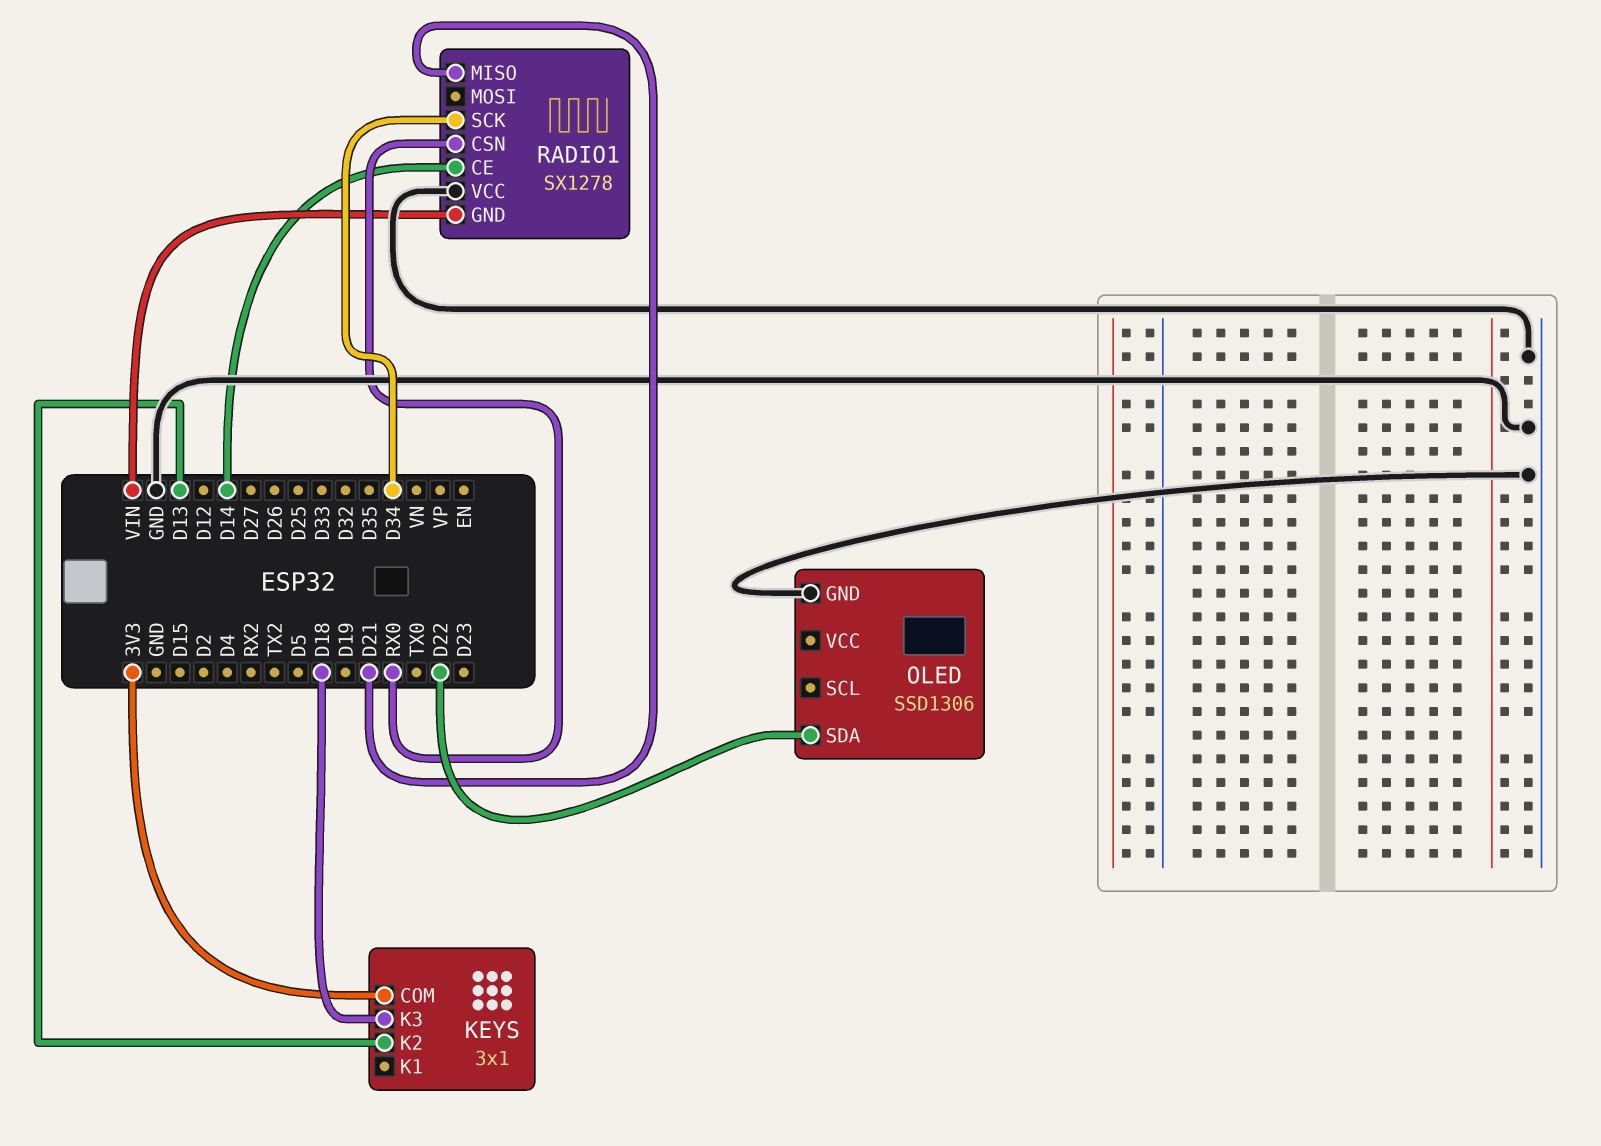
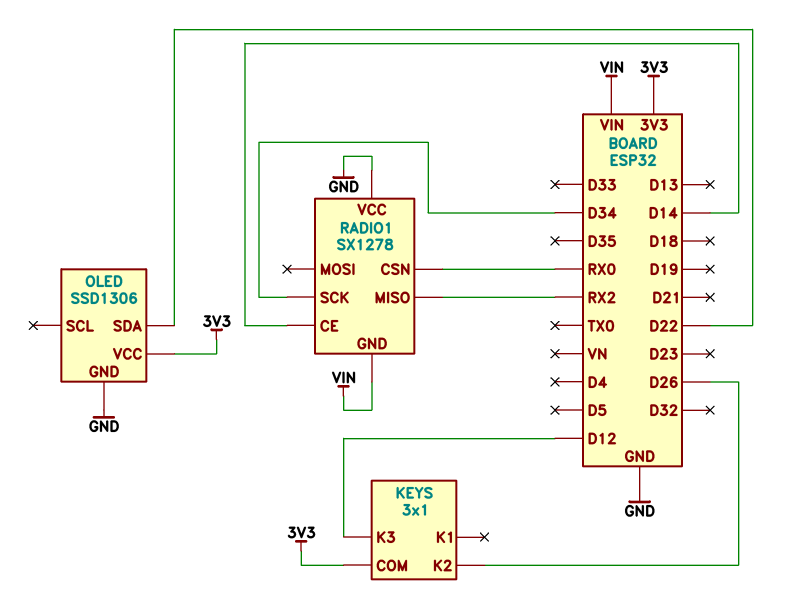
KEYS pin K2: D13 -> D26
KEYS pin K3: D18 -> D12
OLED pin VCC: none -> 3V3
RADIO1 pin MISO: D21 -> RX2

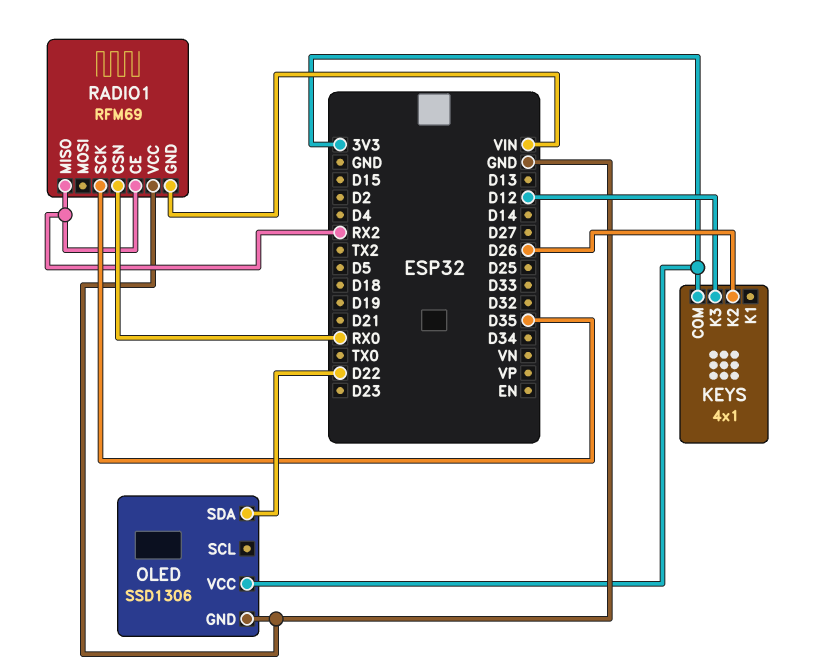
KEYS: 3x1 -> 4x1
RADIO1: SX1278 -> RFM69
RADIO1 pin CE: D14 -> RX2
RADIO1 pin SCK: D34 -> D35

